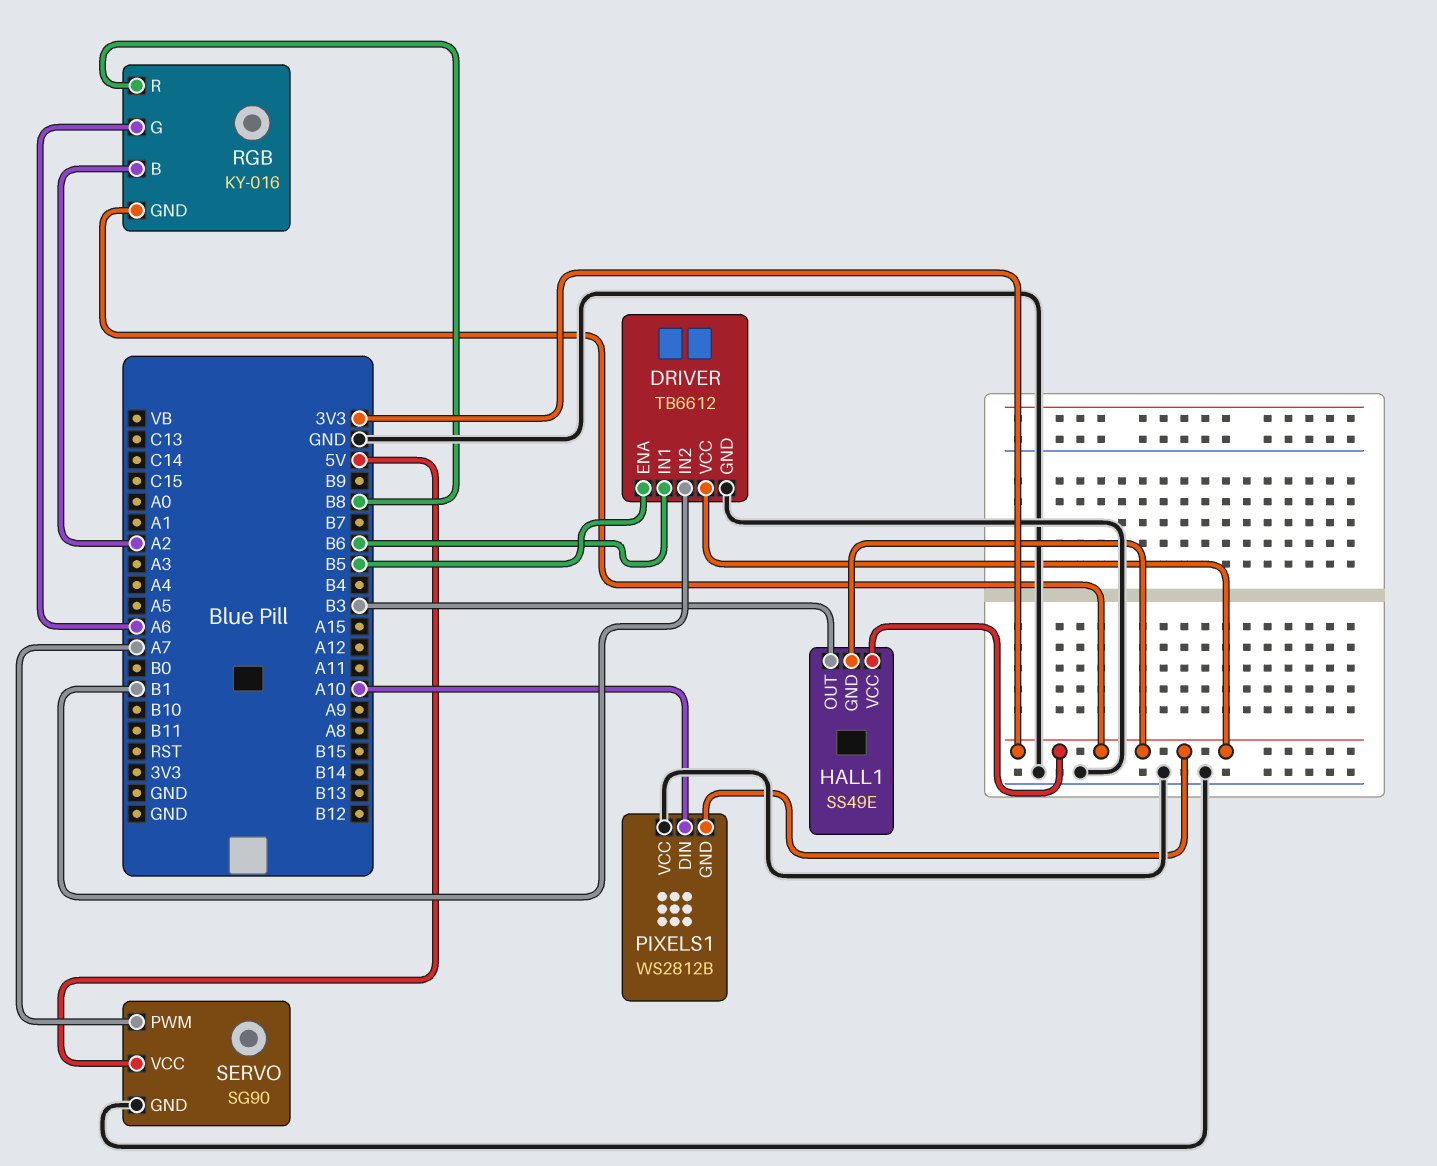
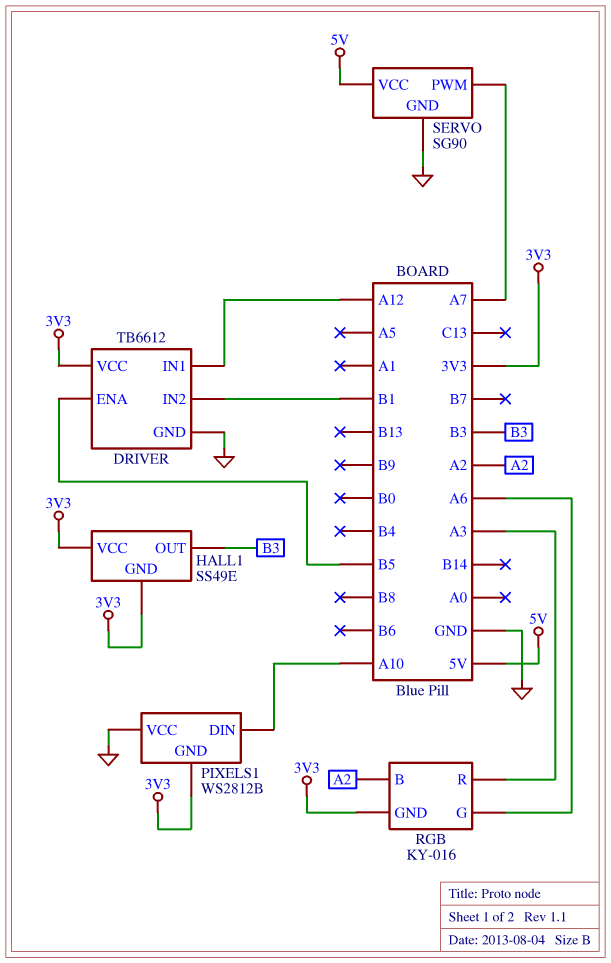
DRIVER pin IN1: B6 -> A12
RGB pin R: B8 -> A3

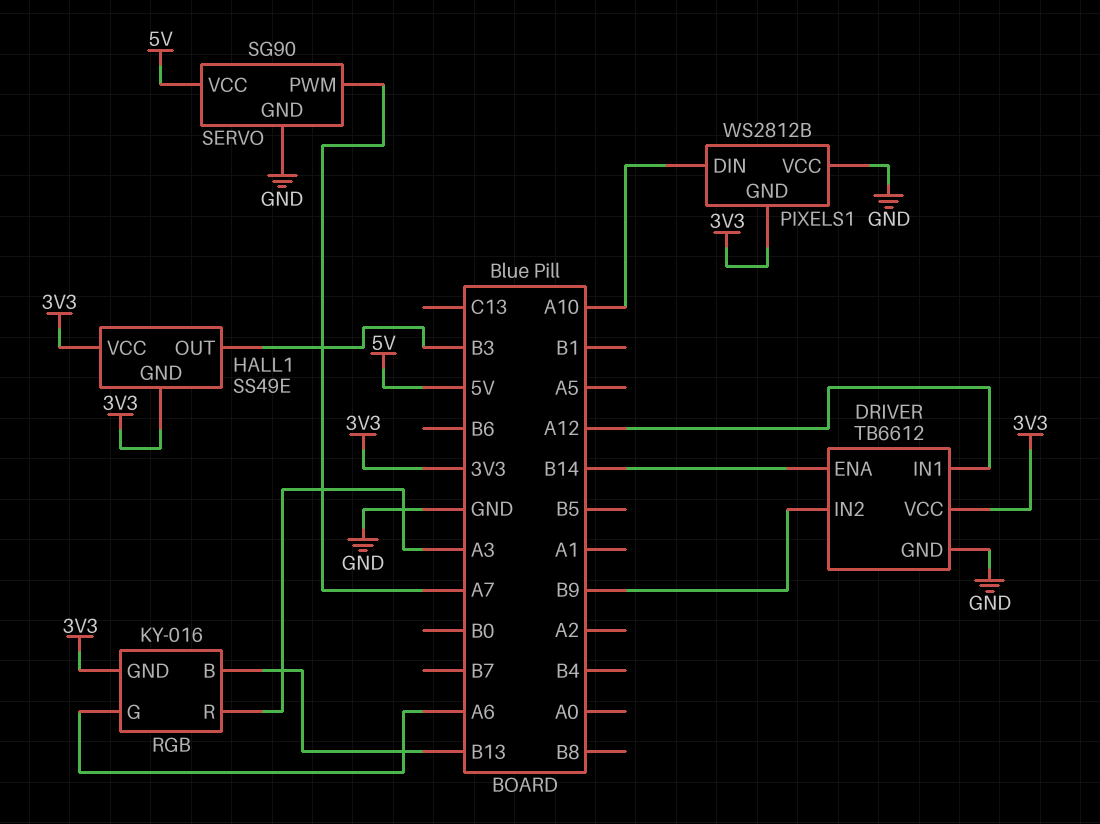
DRIVER pin ENA: B5 -> B14
DRIVER pin IN2: B1 -> B9
RGB pin B: A2 -> B13

